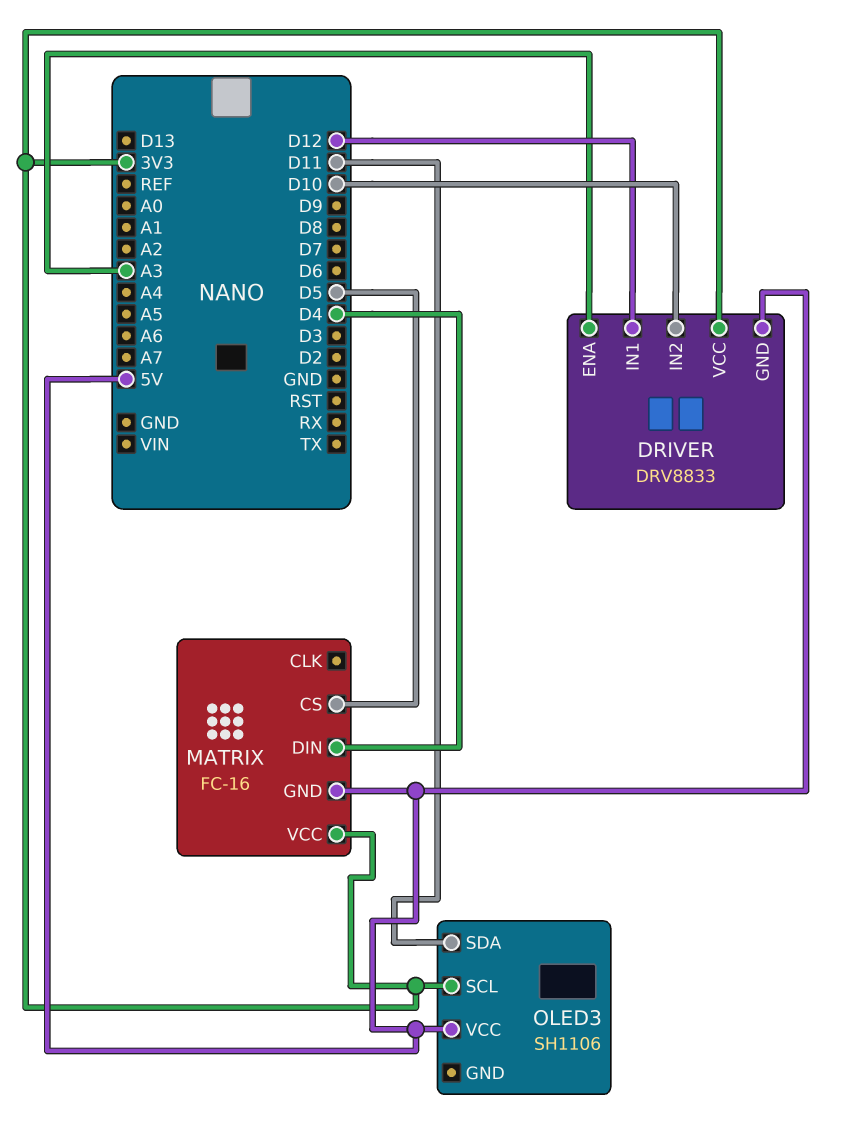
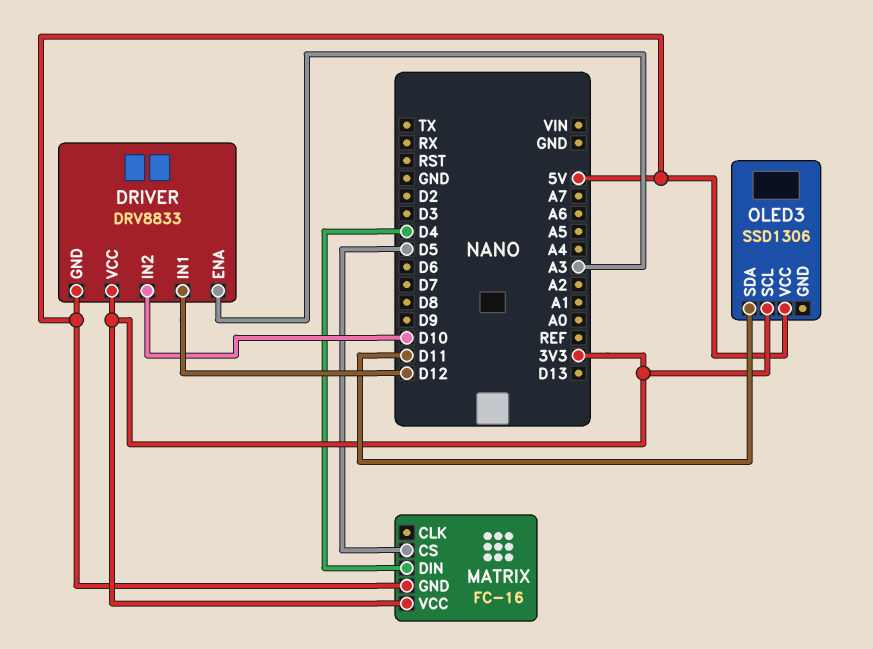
OLED3: SH1106 -> SSD1306

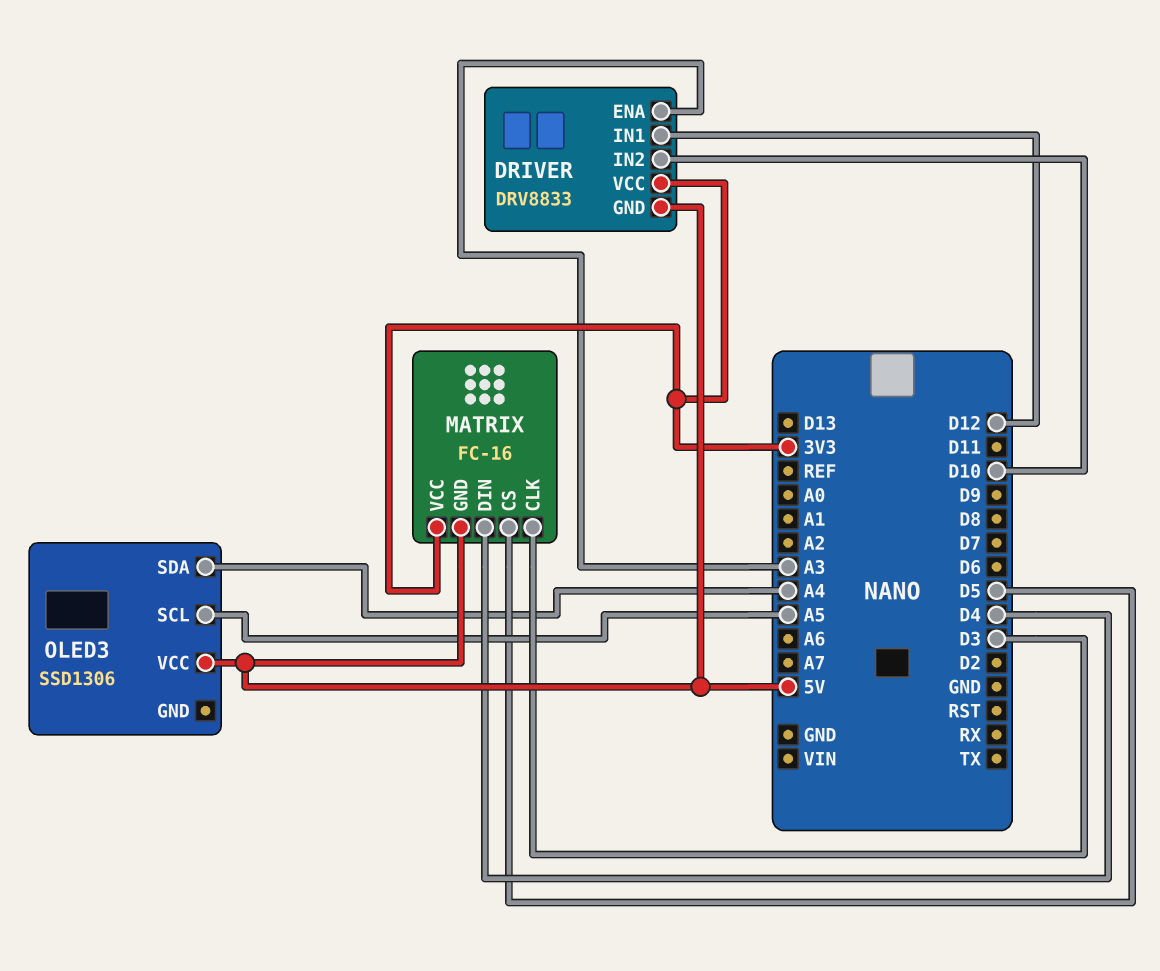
MATRIX pin CLK: none -> D3
OLED3 pin SCL: 3V3 -> A5
OLED3 pin SDA: D11 -> A4

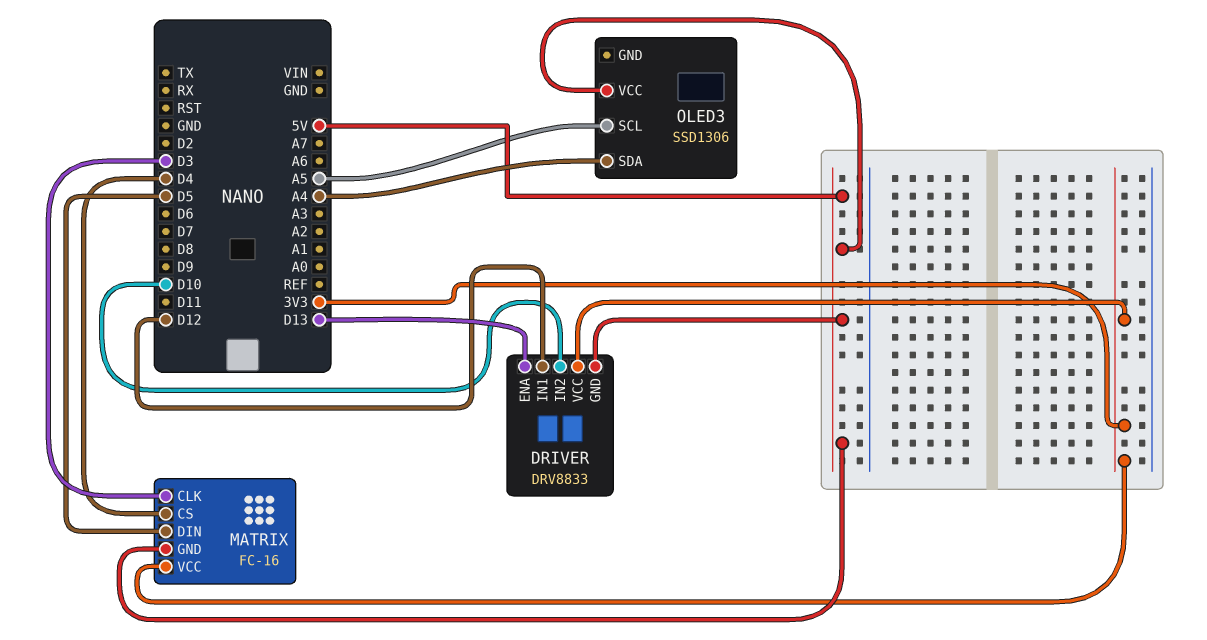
DRIVER pin ENA: A3 -> D13
MATRIX pin CS: D5 -> D4
MATRIX pin DIN: D4 -> D5

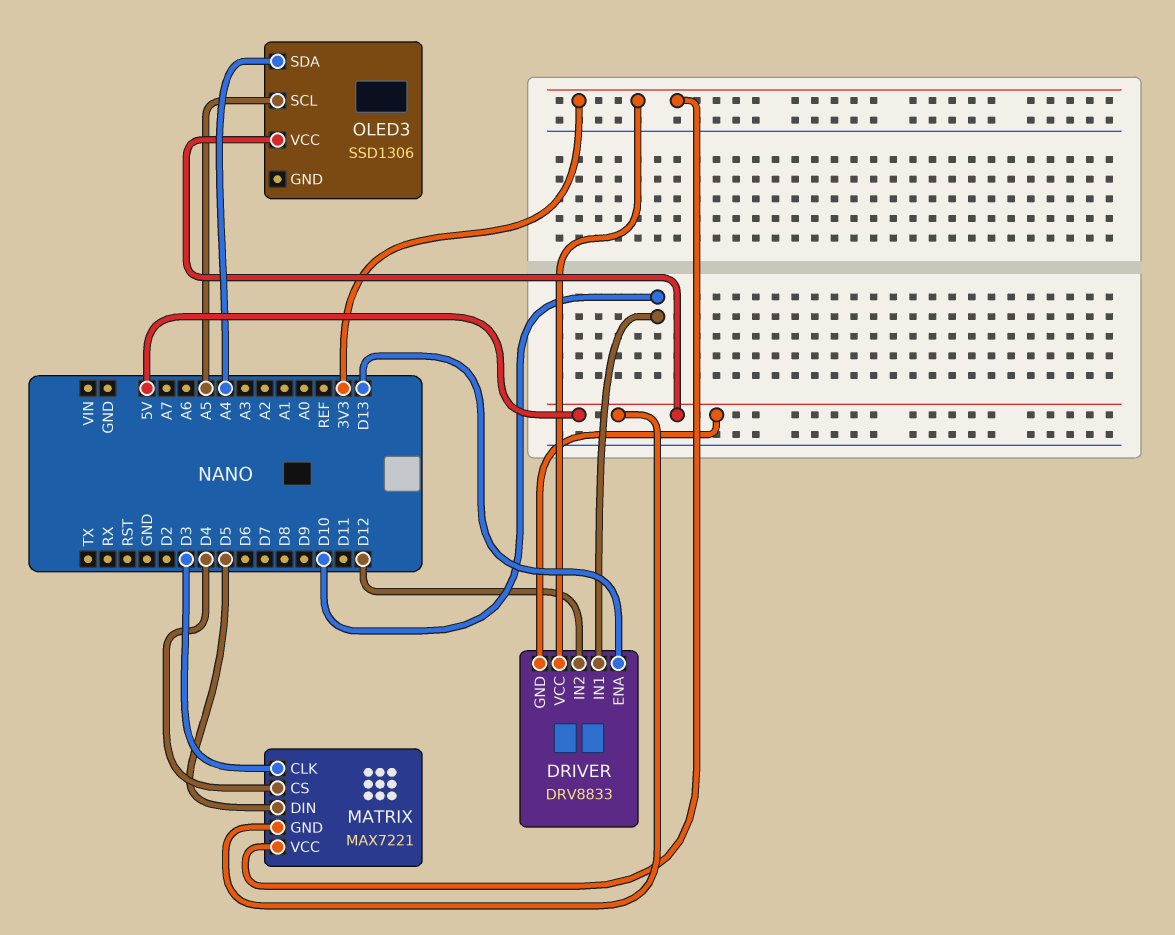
DRIVER pin IN1: D12 -> D10
DRIVER pin IN2: D10 -> D12
MATRIX: FC-16 -> MAX7221

